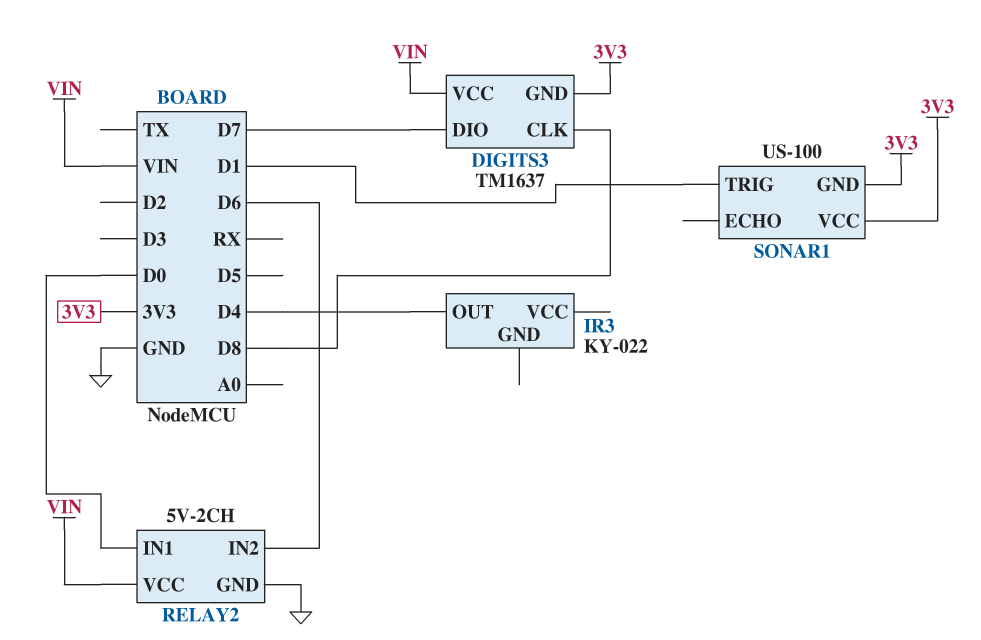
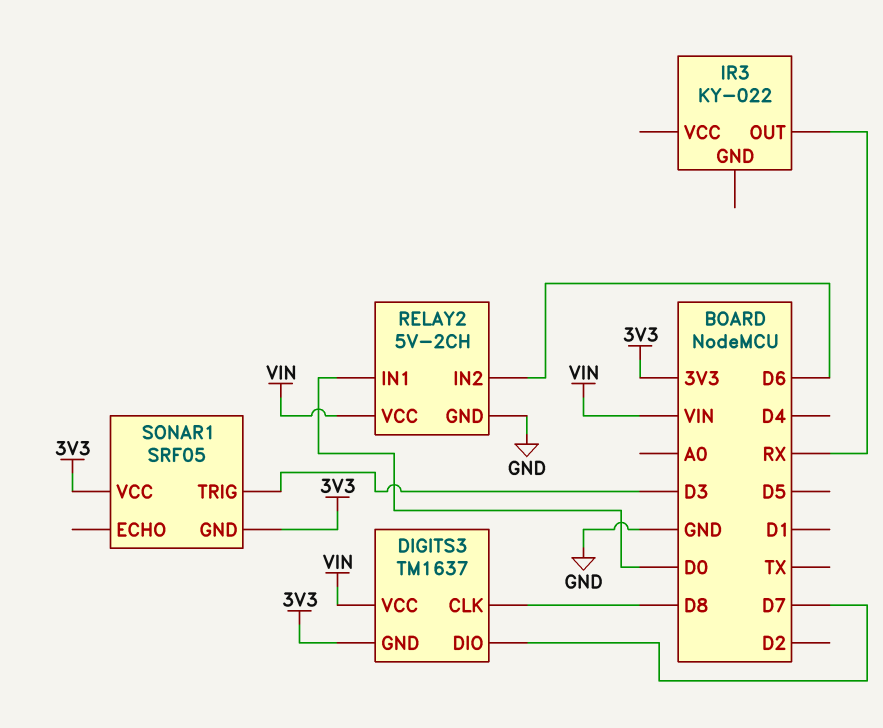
IR3 pin OUT: D4 -> RX
SONAR1: US-100 -> SRF05
SONAR1 pin TRIG: D1 -> D3

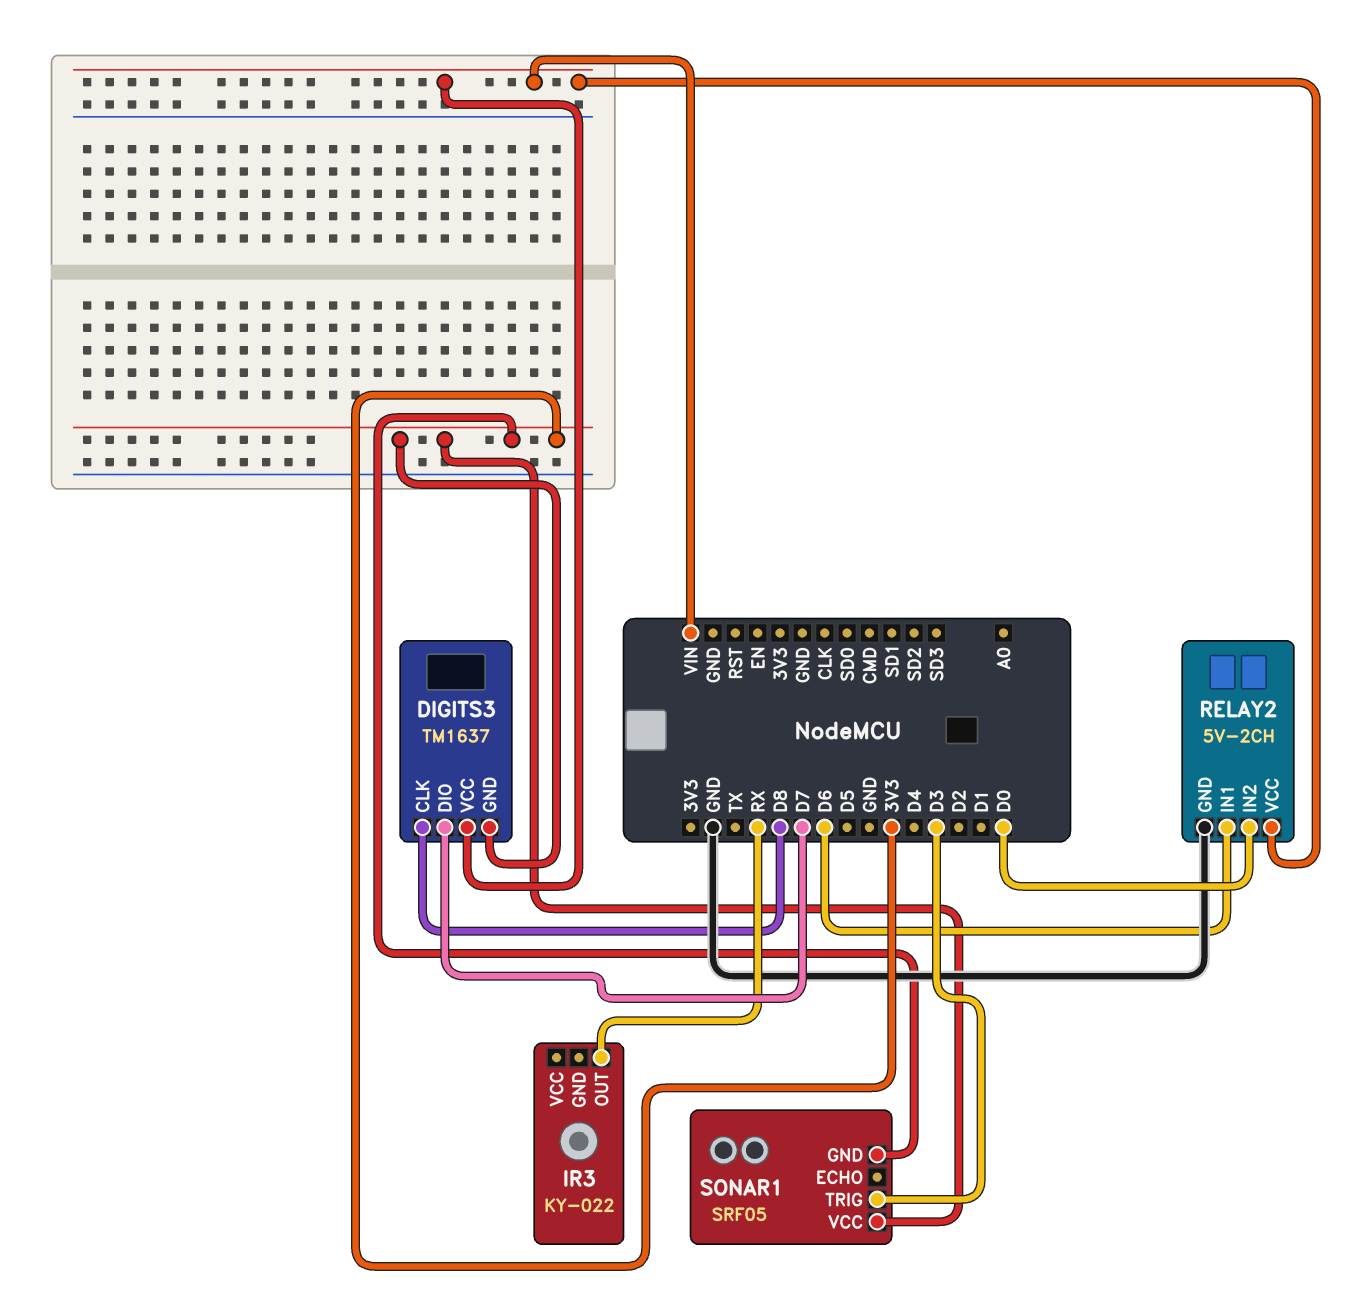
RELAY2 pin IN1: D0 -> D6
RELAY2 pin IN2: D6 -> D0

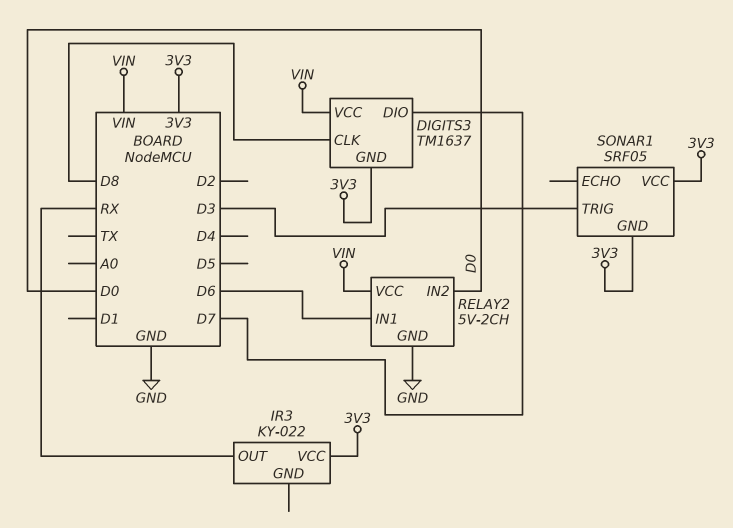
IR3 pin VCC: none -> 3V3

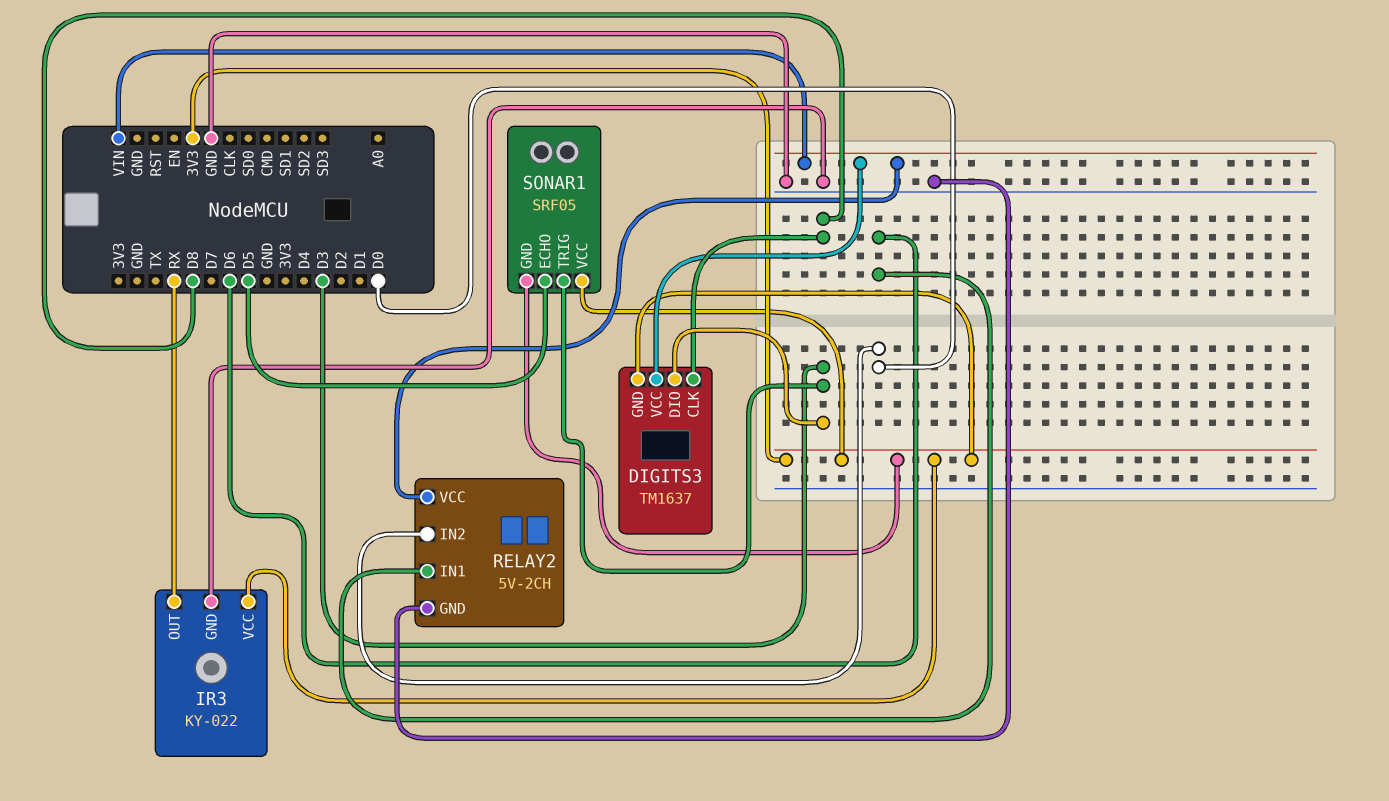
DIGITS3 pin DIO: D7 -> D3
IR3 pin GND: none -> GND
SONAR1 pin ECHO: none -> D5

